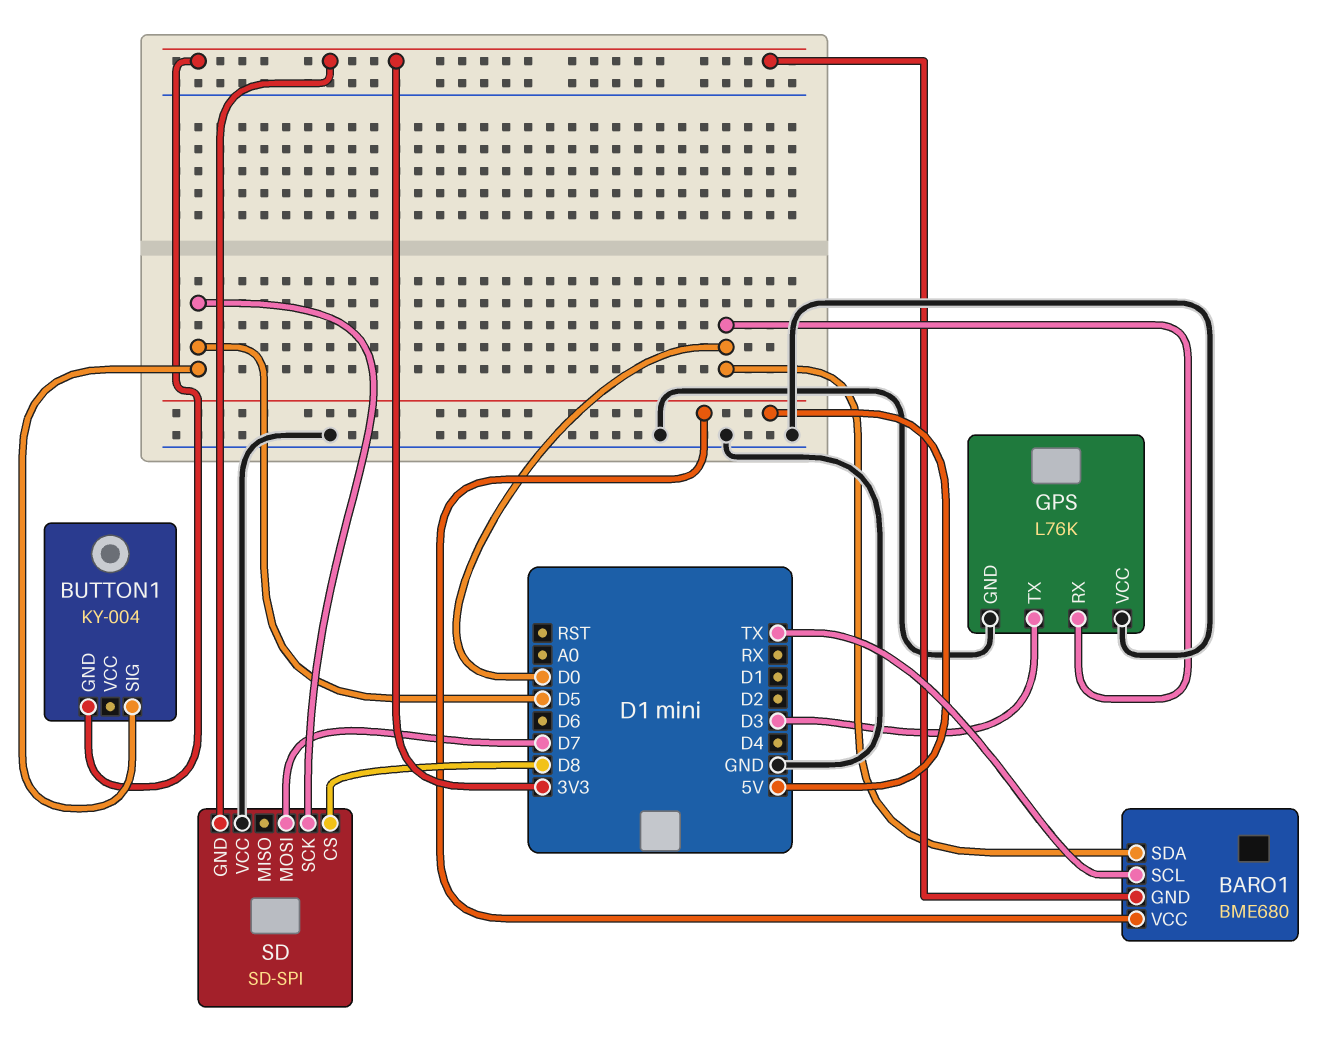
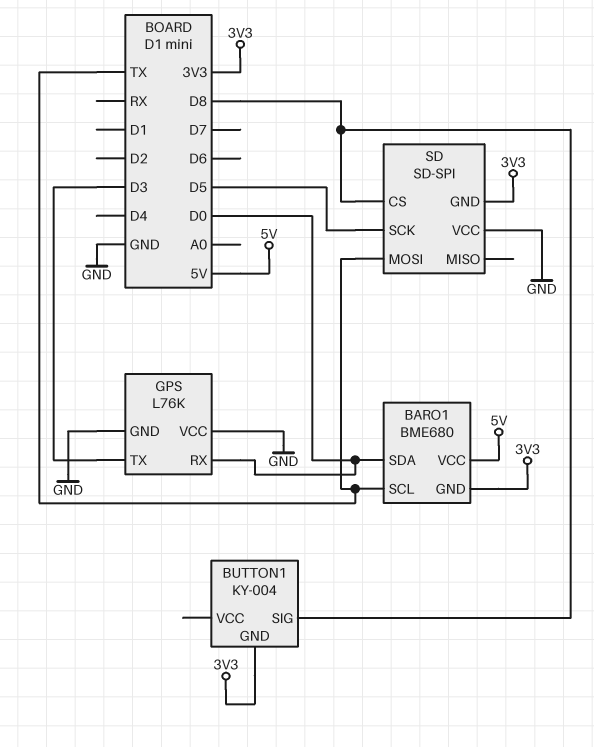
BUTTON1 pin SIG: D5 -> D8
SD pin MOSI: D7 -> TX

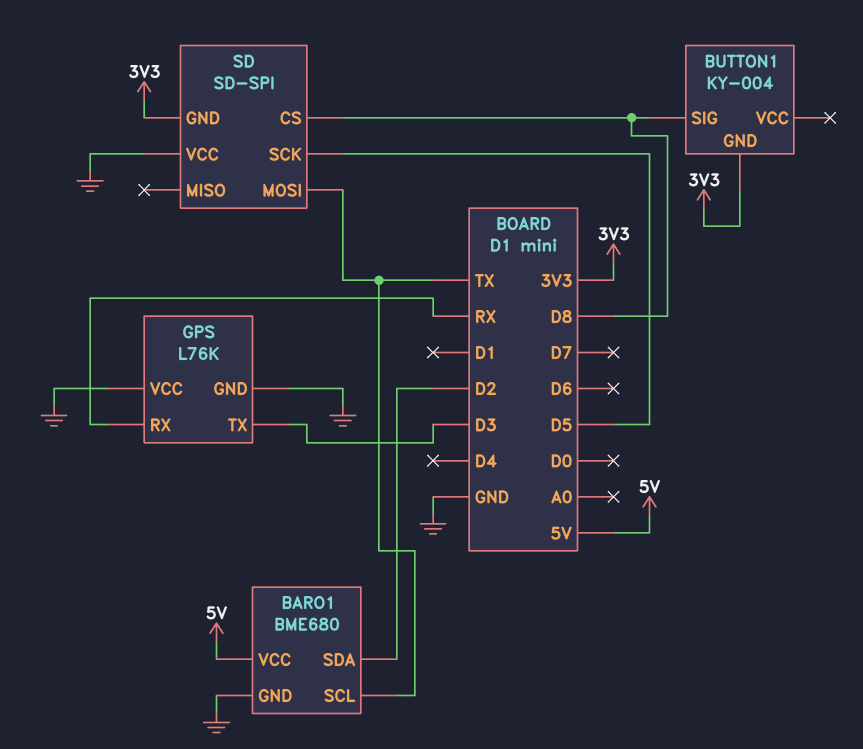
BARO1 pin GND: 3V3 -> GND
BARO1 pin SDA: D0 -> D2
GPS pin RX: D0 -> RX

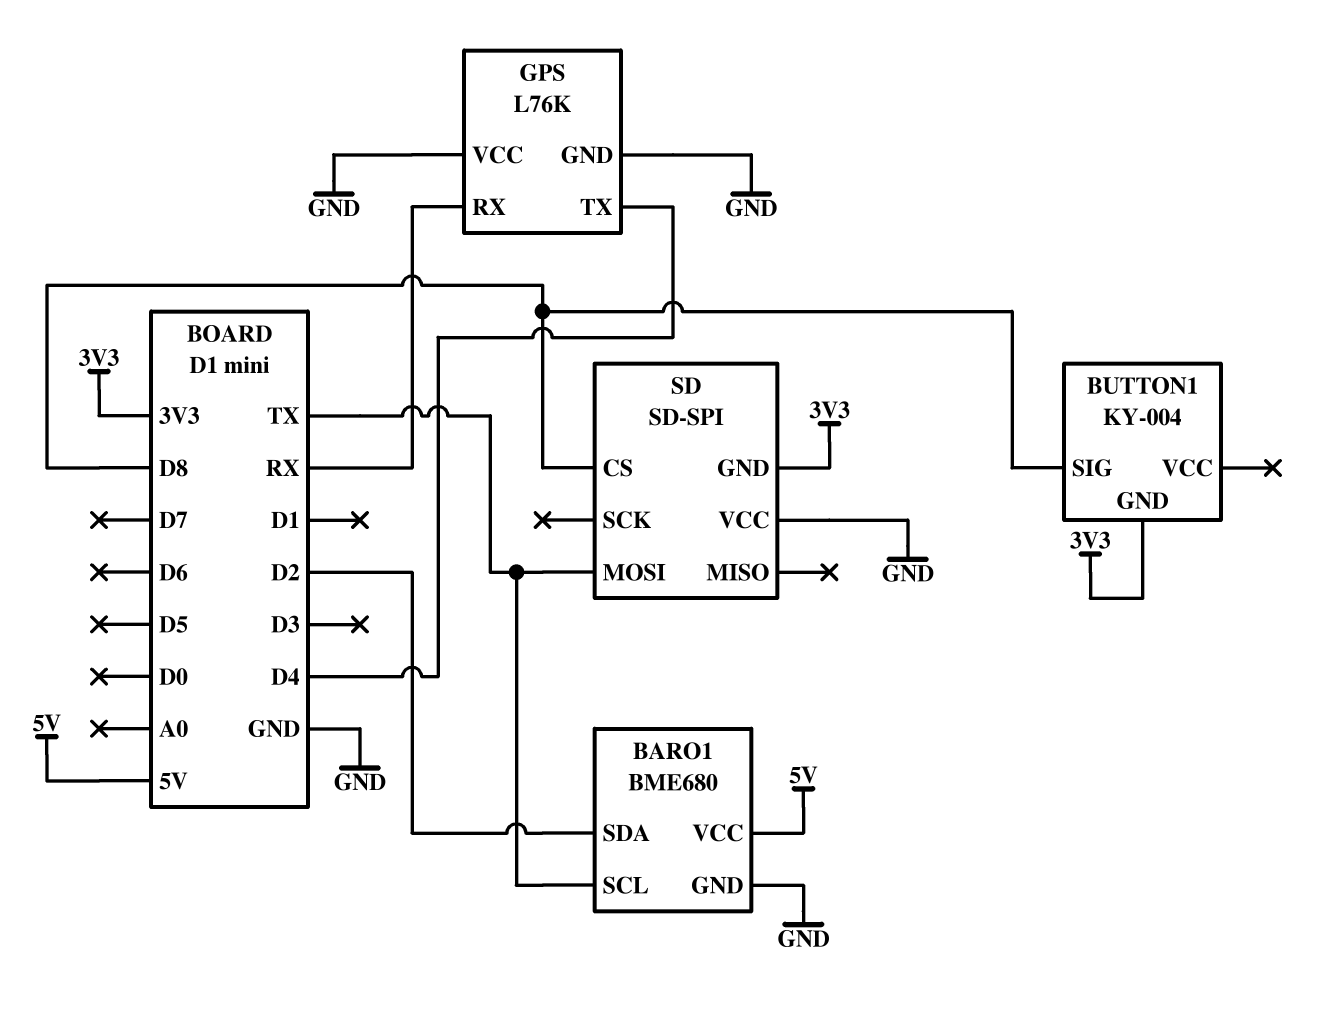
GPS pin TX: D3 -> D4
SD pin SCK: D5 -> none

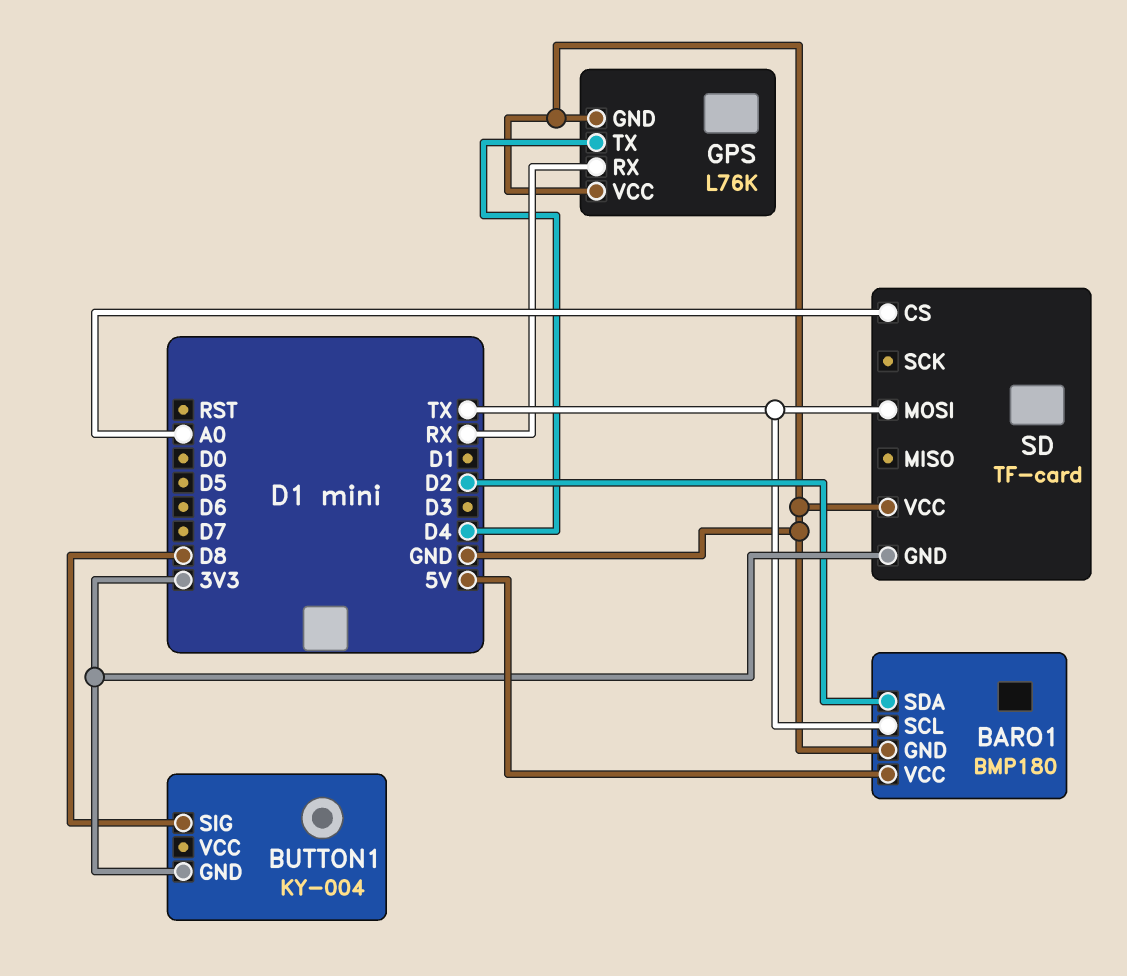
BARO1: BME680 -> BMP180
SD: SD-SPI -> TF-card
SD pin CS: D8 -> A0

